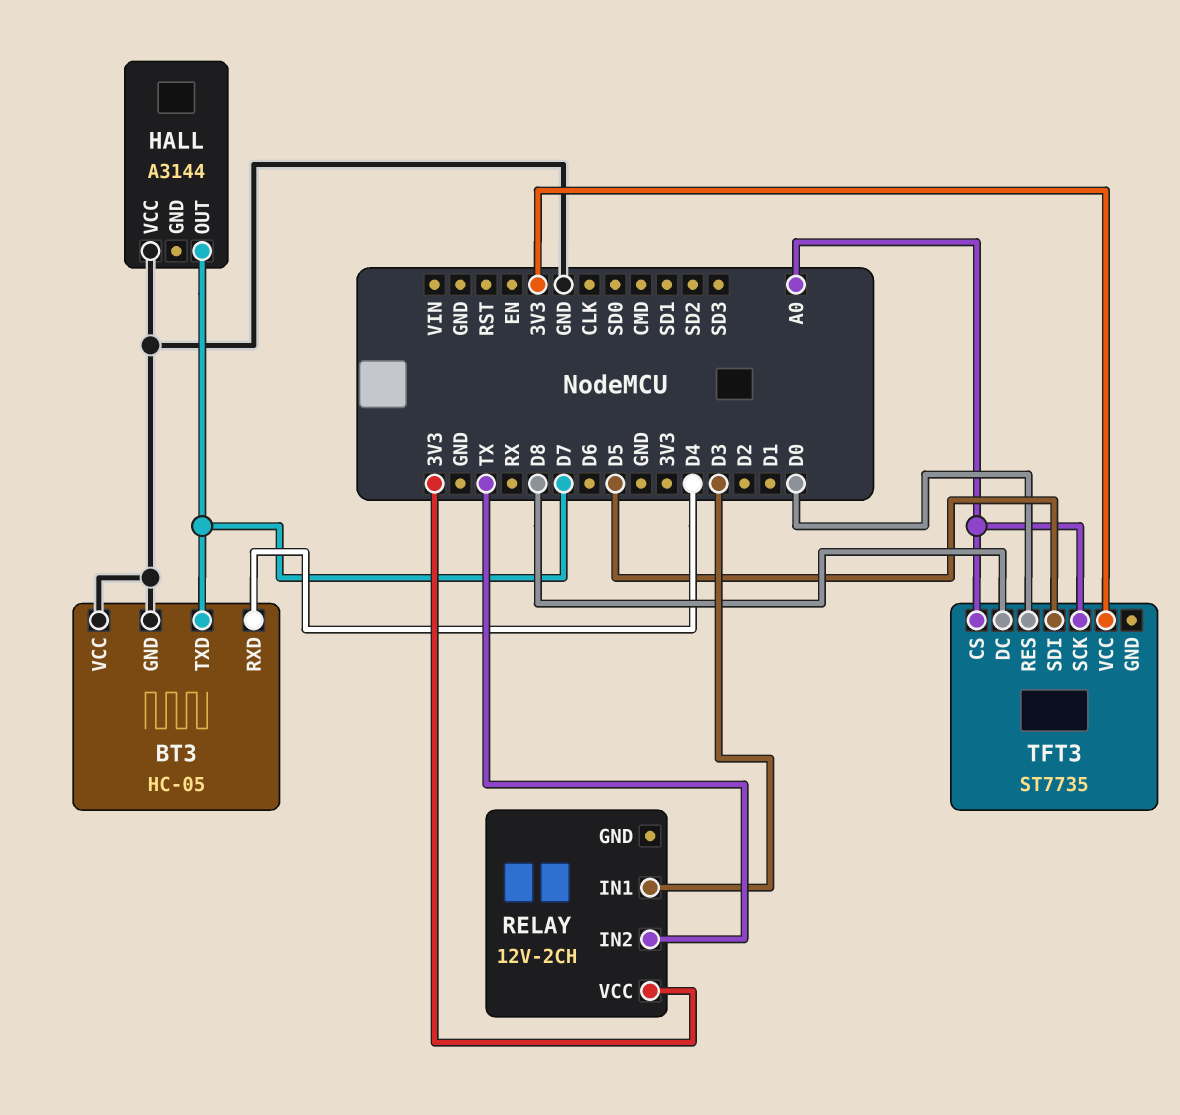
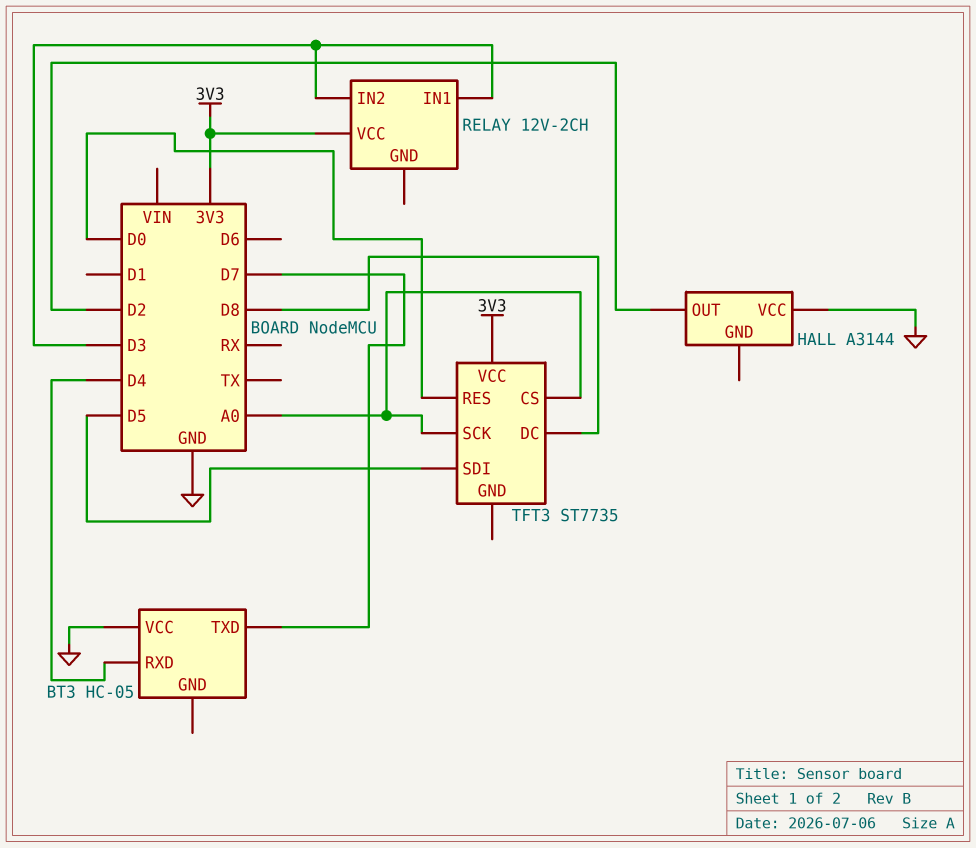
BT3 pin GND: GND -> none
HALL pin OUT: D7 -> D2
RELAY pin IN2: TX -> D3

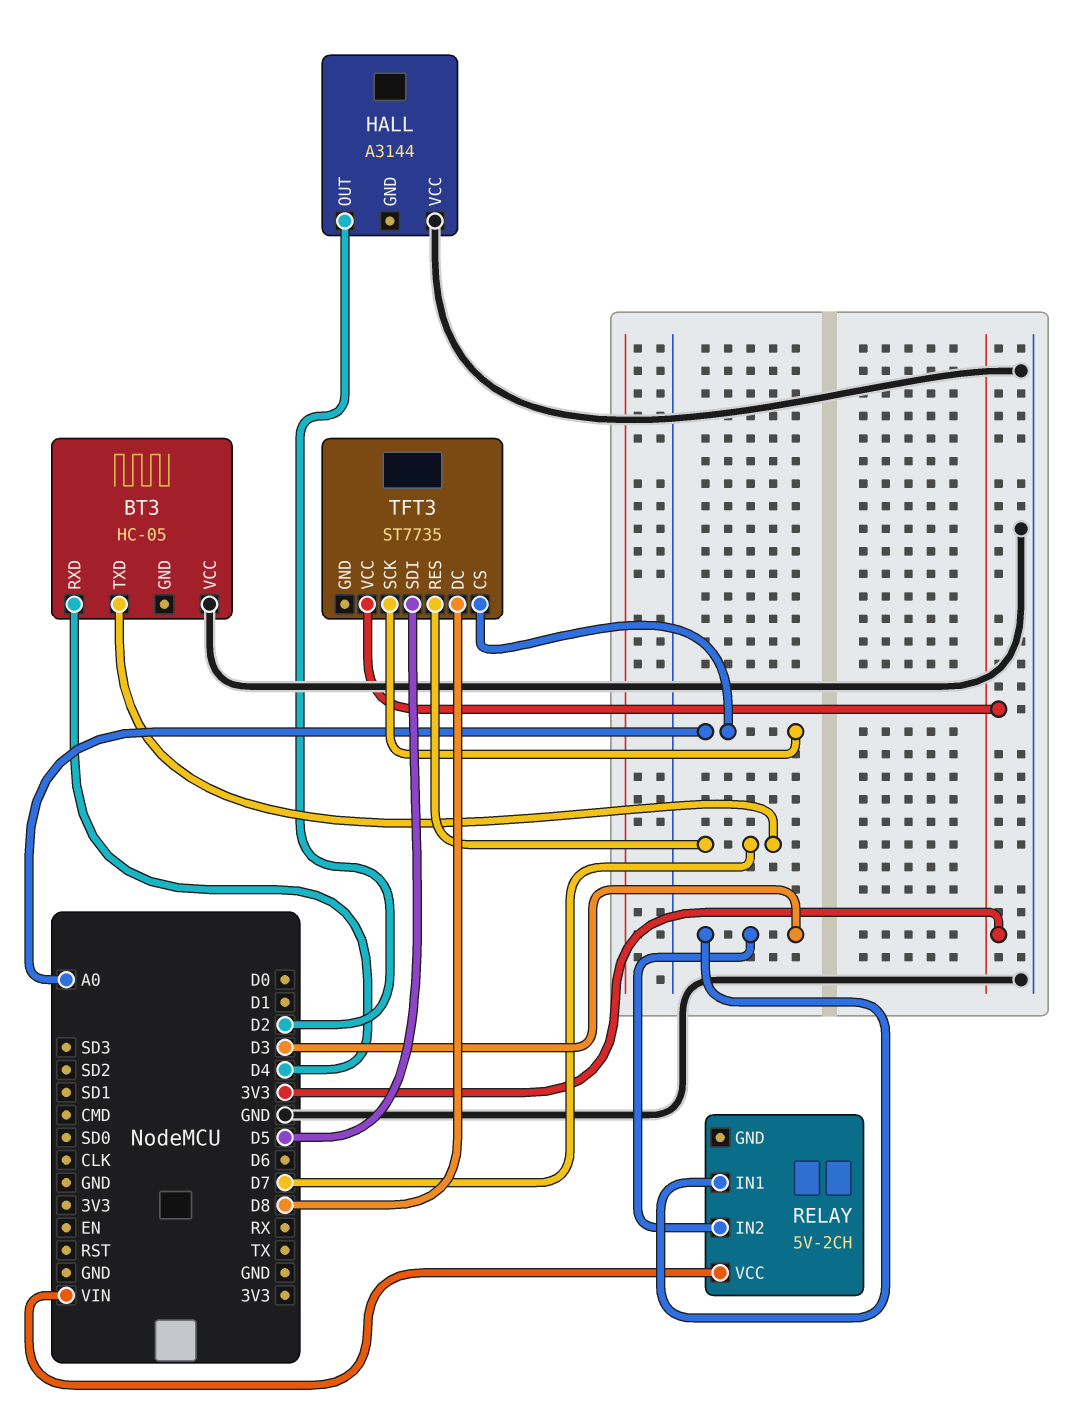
RELAY: 12V-2CH -> 5V-2CH
RELAY pin VCC: 3V3 -> VIN
TFT3 pin RES: D0 -> D7

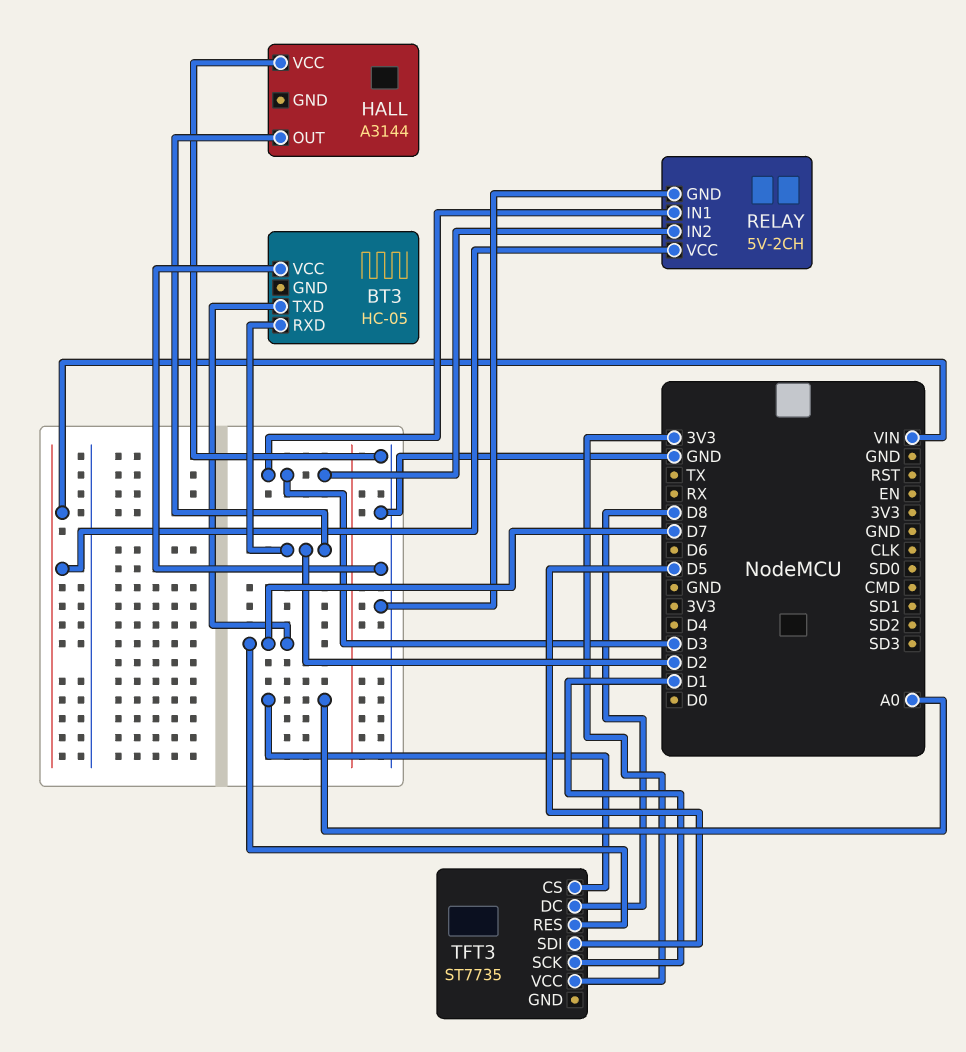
BT3 pin RXD: D4 -> D2
RELAY pin GND: none -> GND
TFT3 pin SCK: A0 -> D1

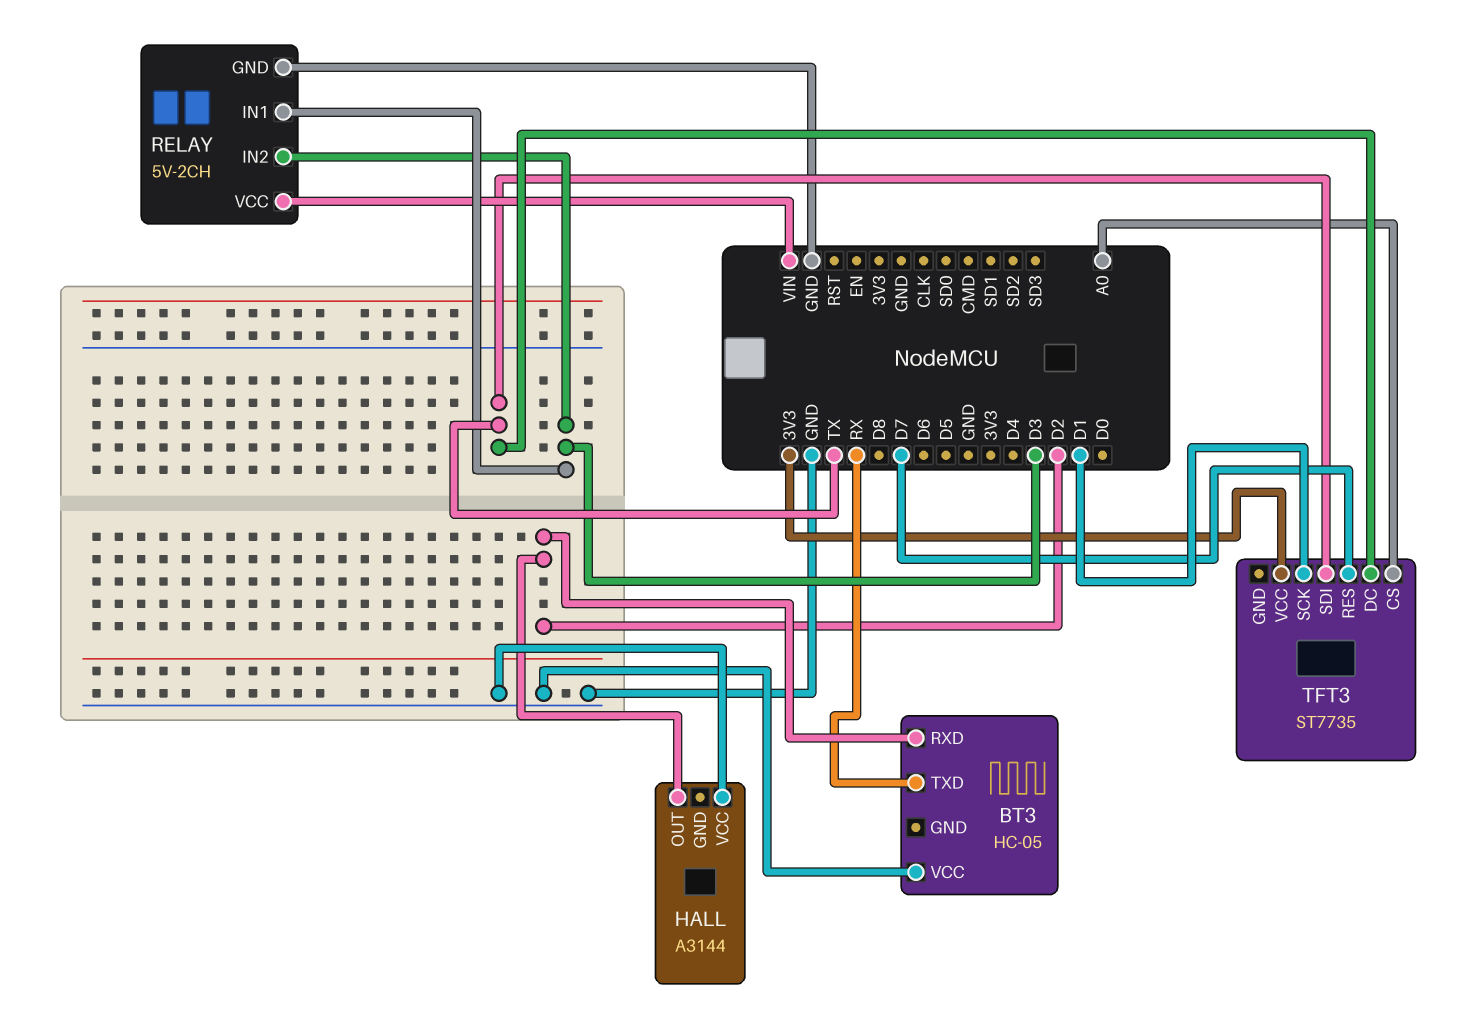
BT3 pin TXD: D7 -> RX
TFT3 pin DC: D8 -> TX
TFT3 pin SDI: D5 -> TX

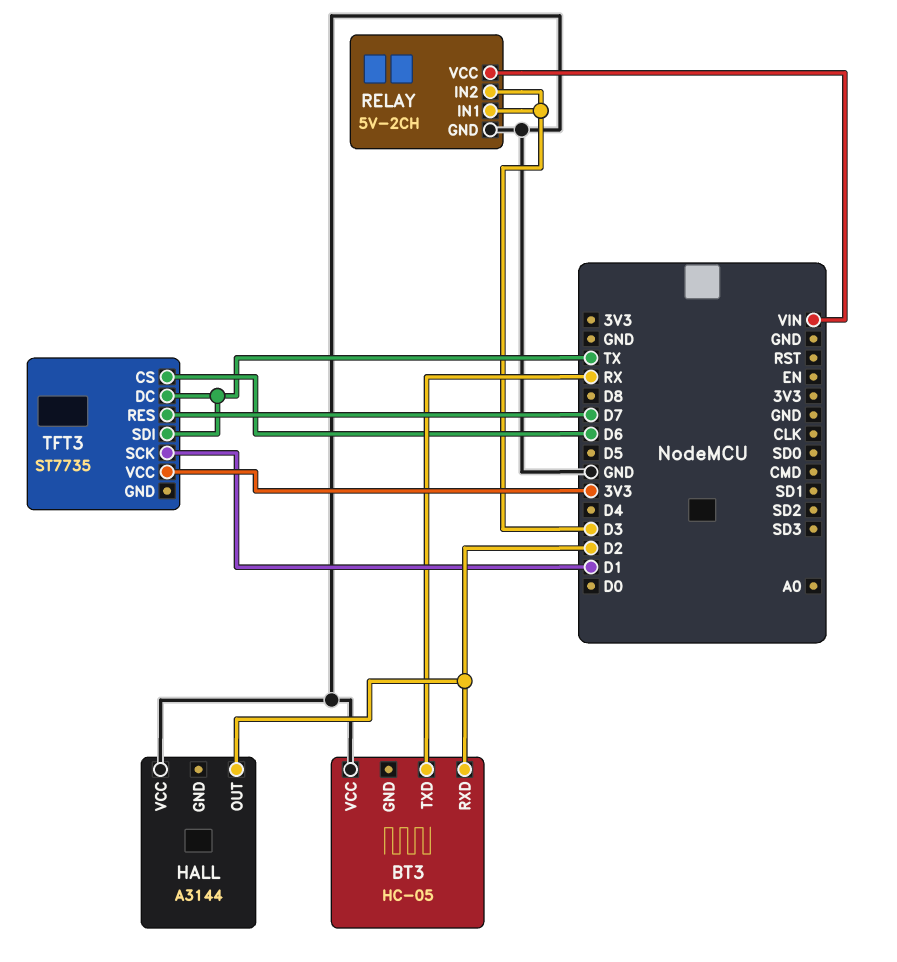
TFT3 pin CS: A0 -> D6

